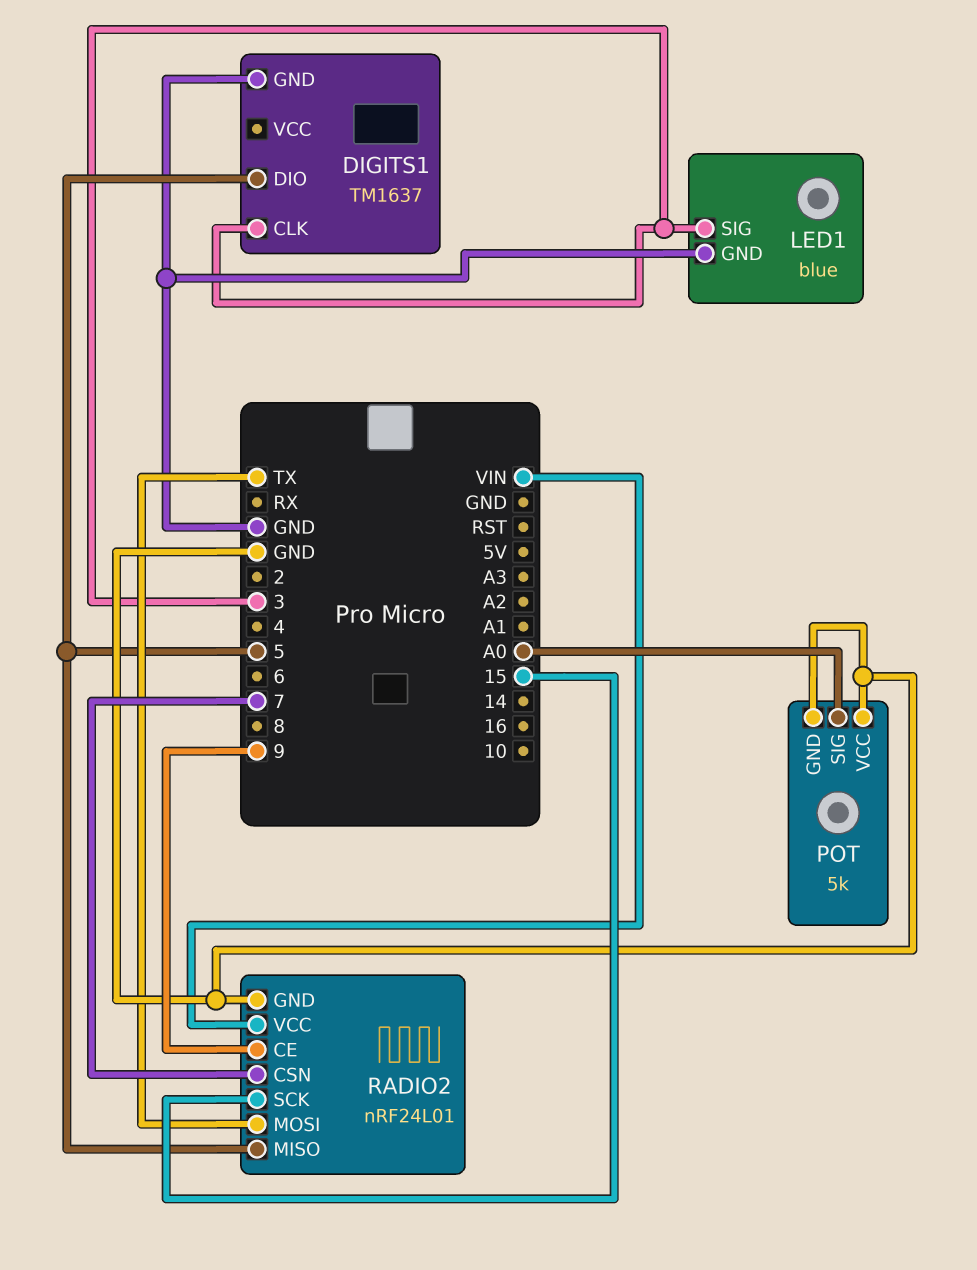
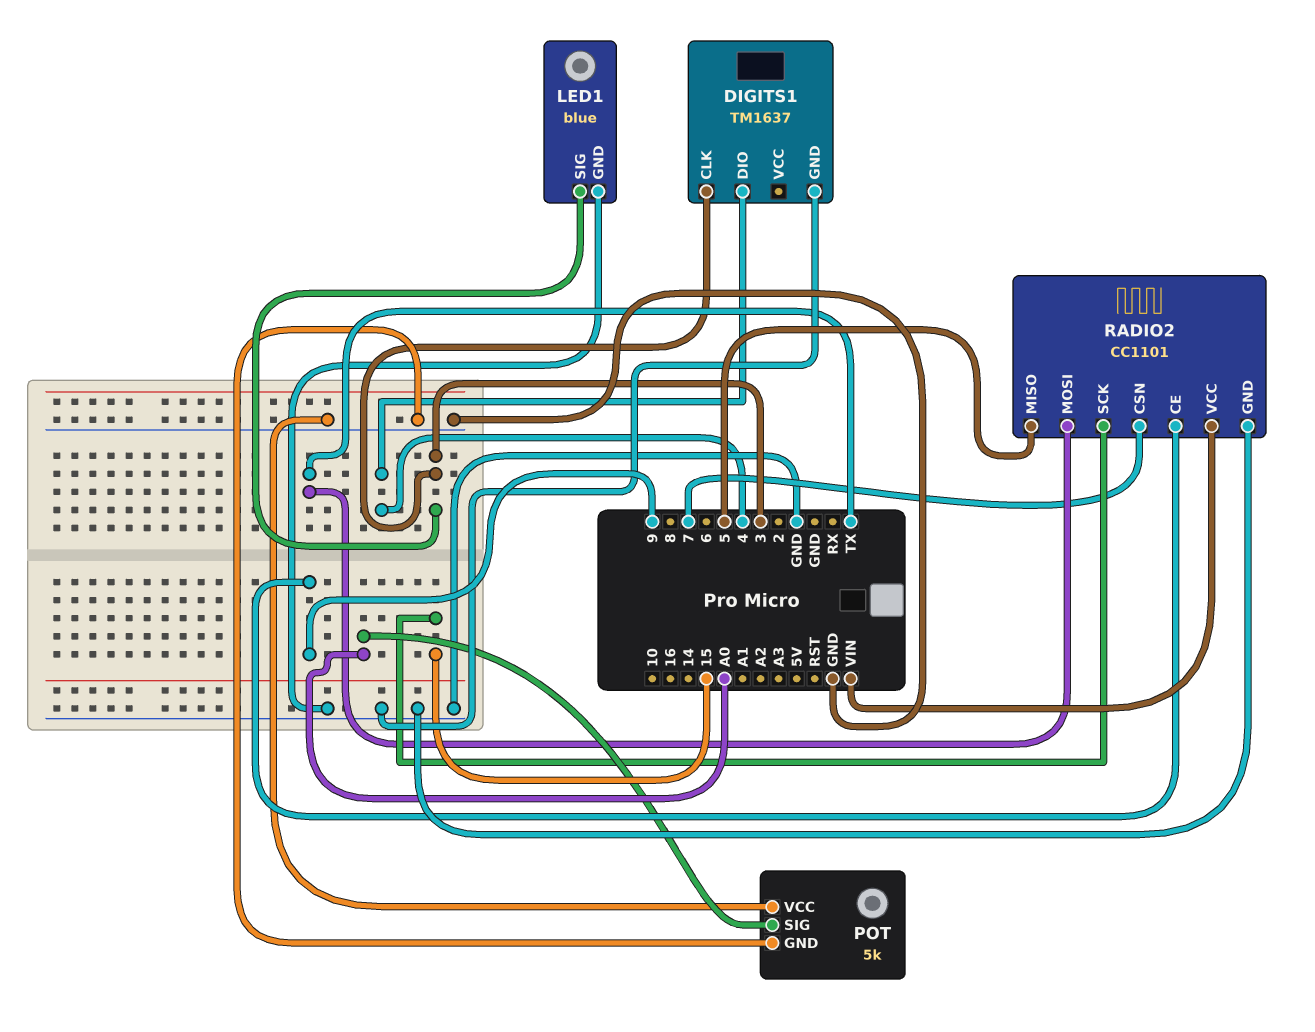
DIGITS1 pin DIO: 5 -> 4
RADIO2: nRF24L01 -> CC1101

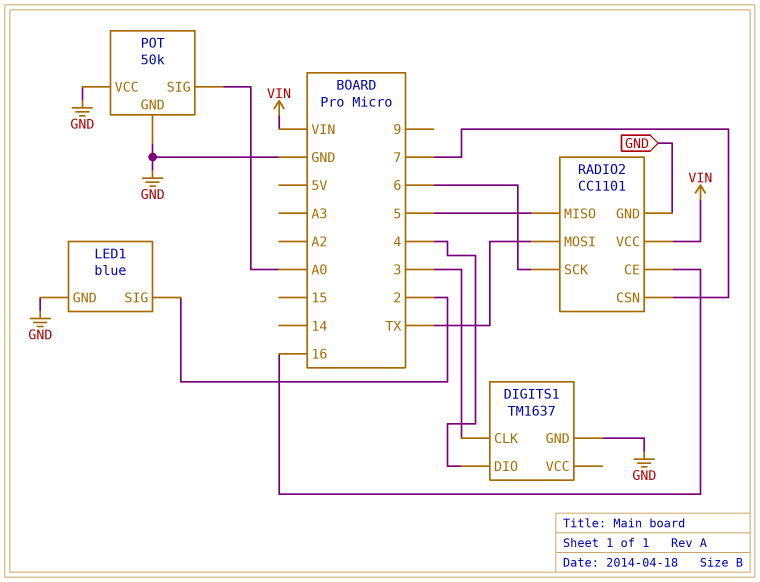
LED1 pin SIG: 3 -> 2
POT: 5k -> 50k
RADIO2 pin CE: 9 -> 16
RADIO2 pin SCK: 15 -> 6

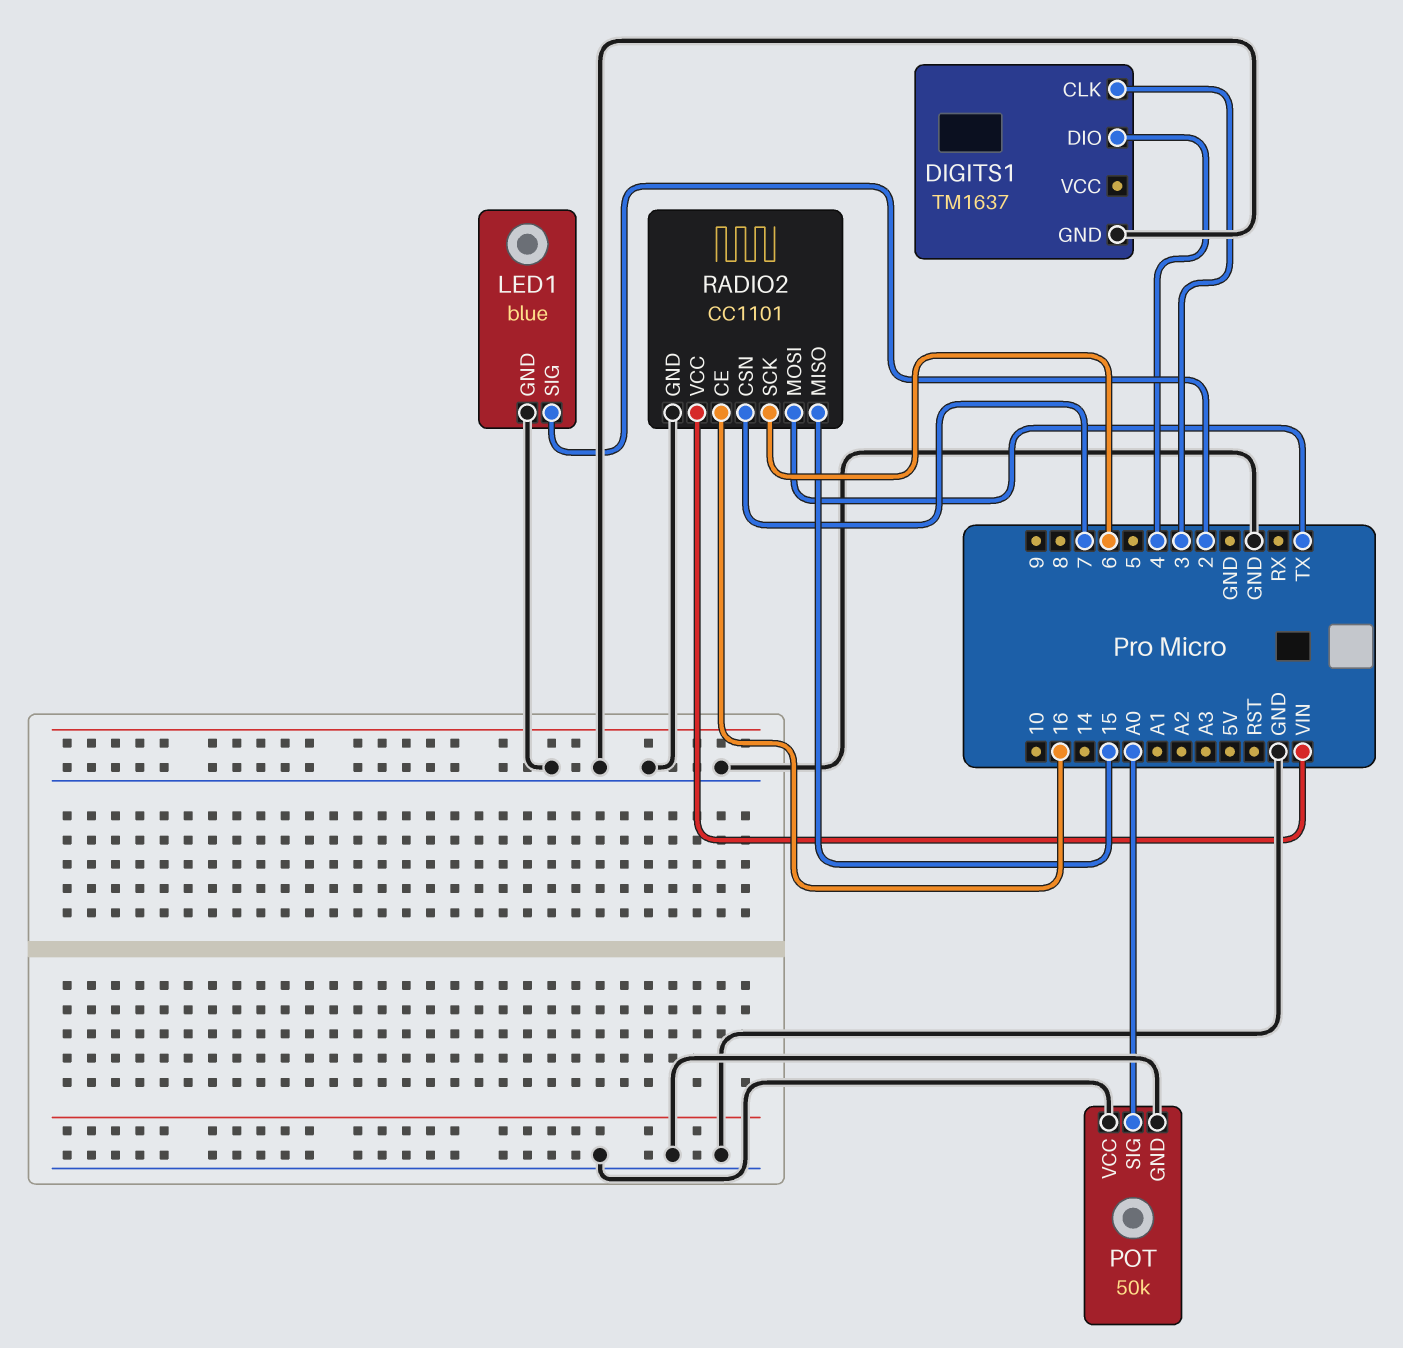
RADIO2 pin MISO: 5 -> 15

